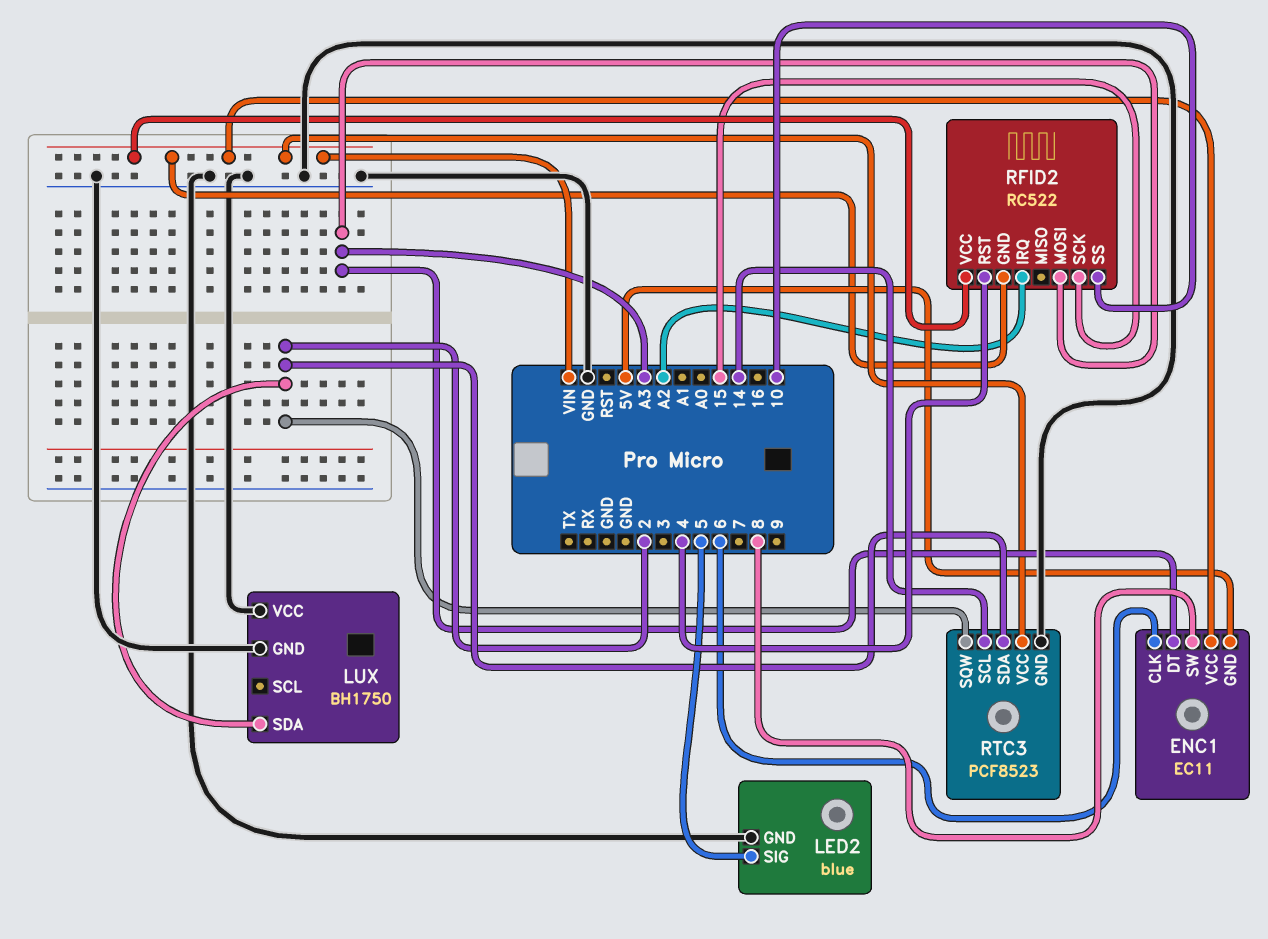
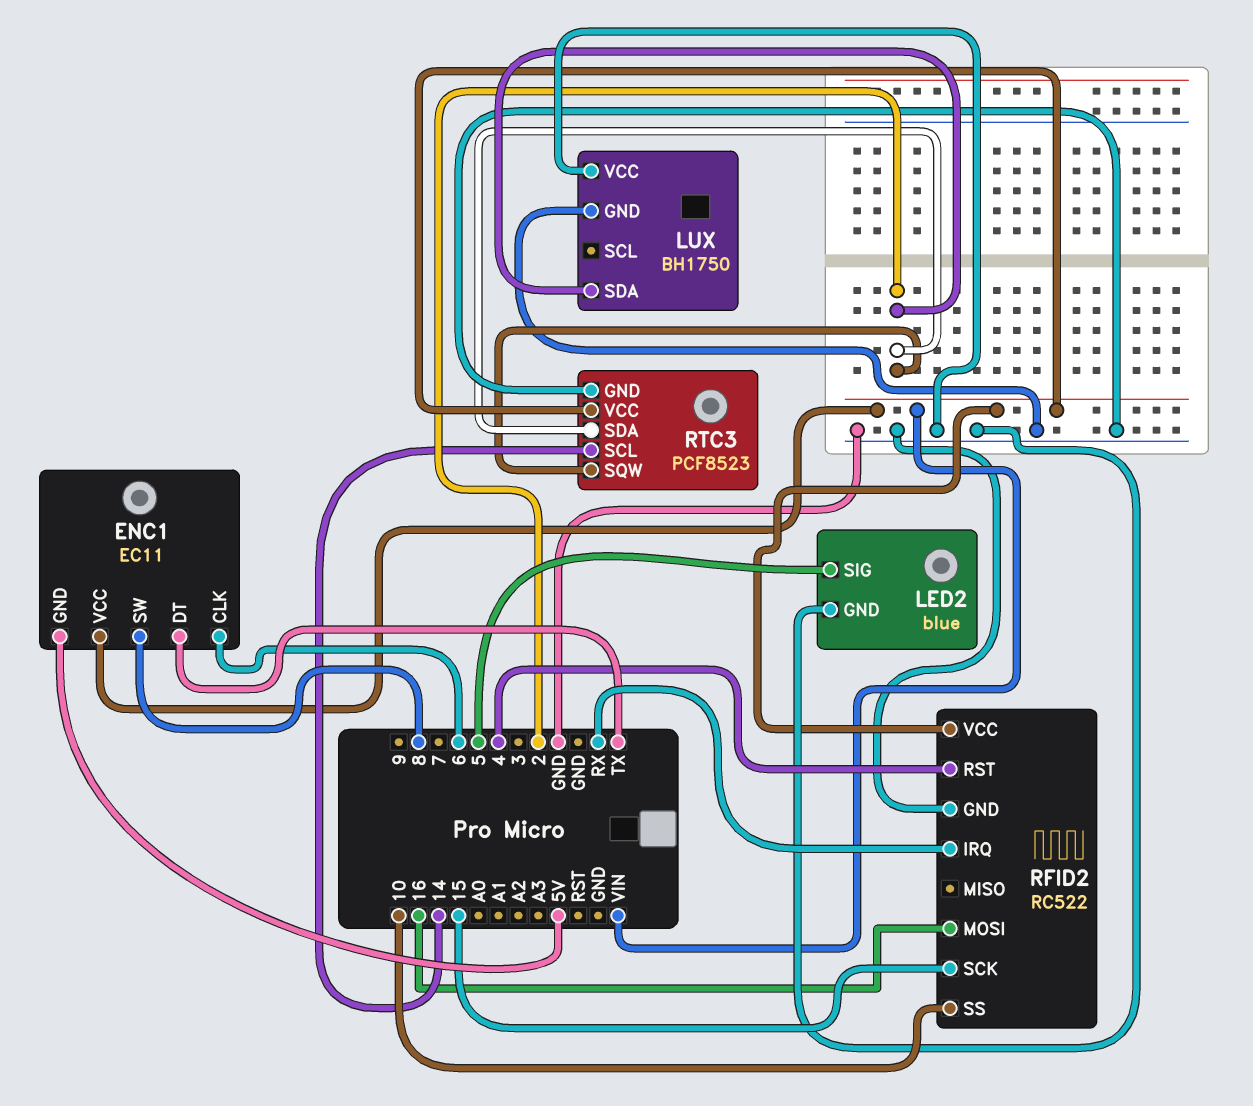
ENC1 pin DT: A3 -> TX
RFID2 pin GND: VIN -> GND
RFID2 pin IRQ: A2 -> RX
RFID2 pin MOSI: A3 -> 16

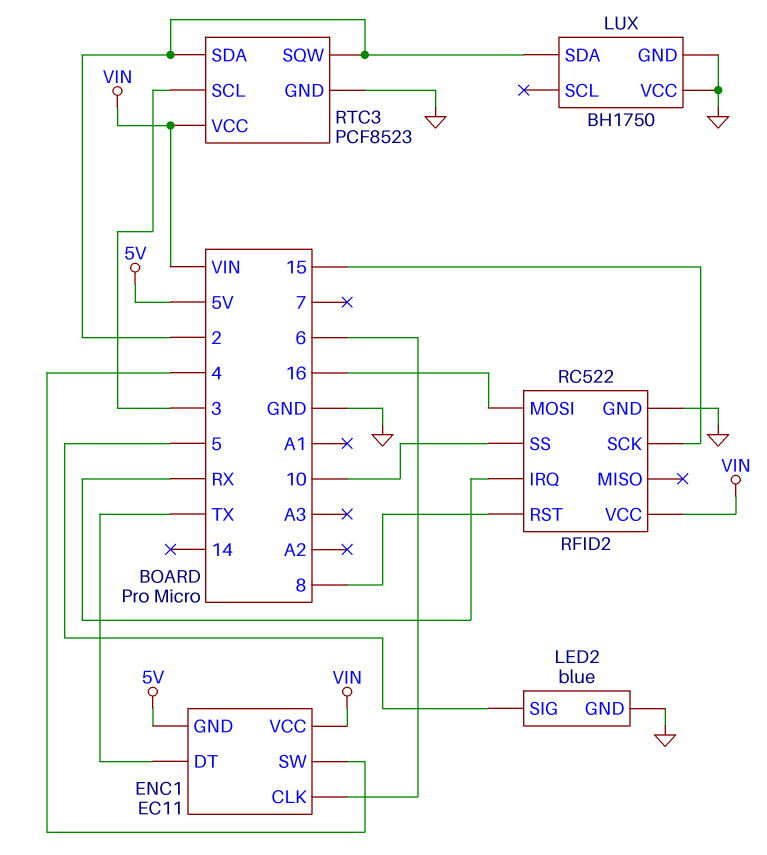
ENC1 pin SW: 8 -> 4
RFID2 pin RST: 4 -> 8
RTC3 pin SCL: 14 -> 3

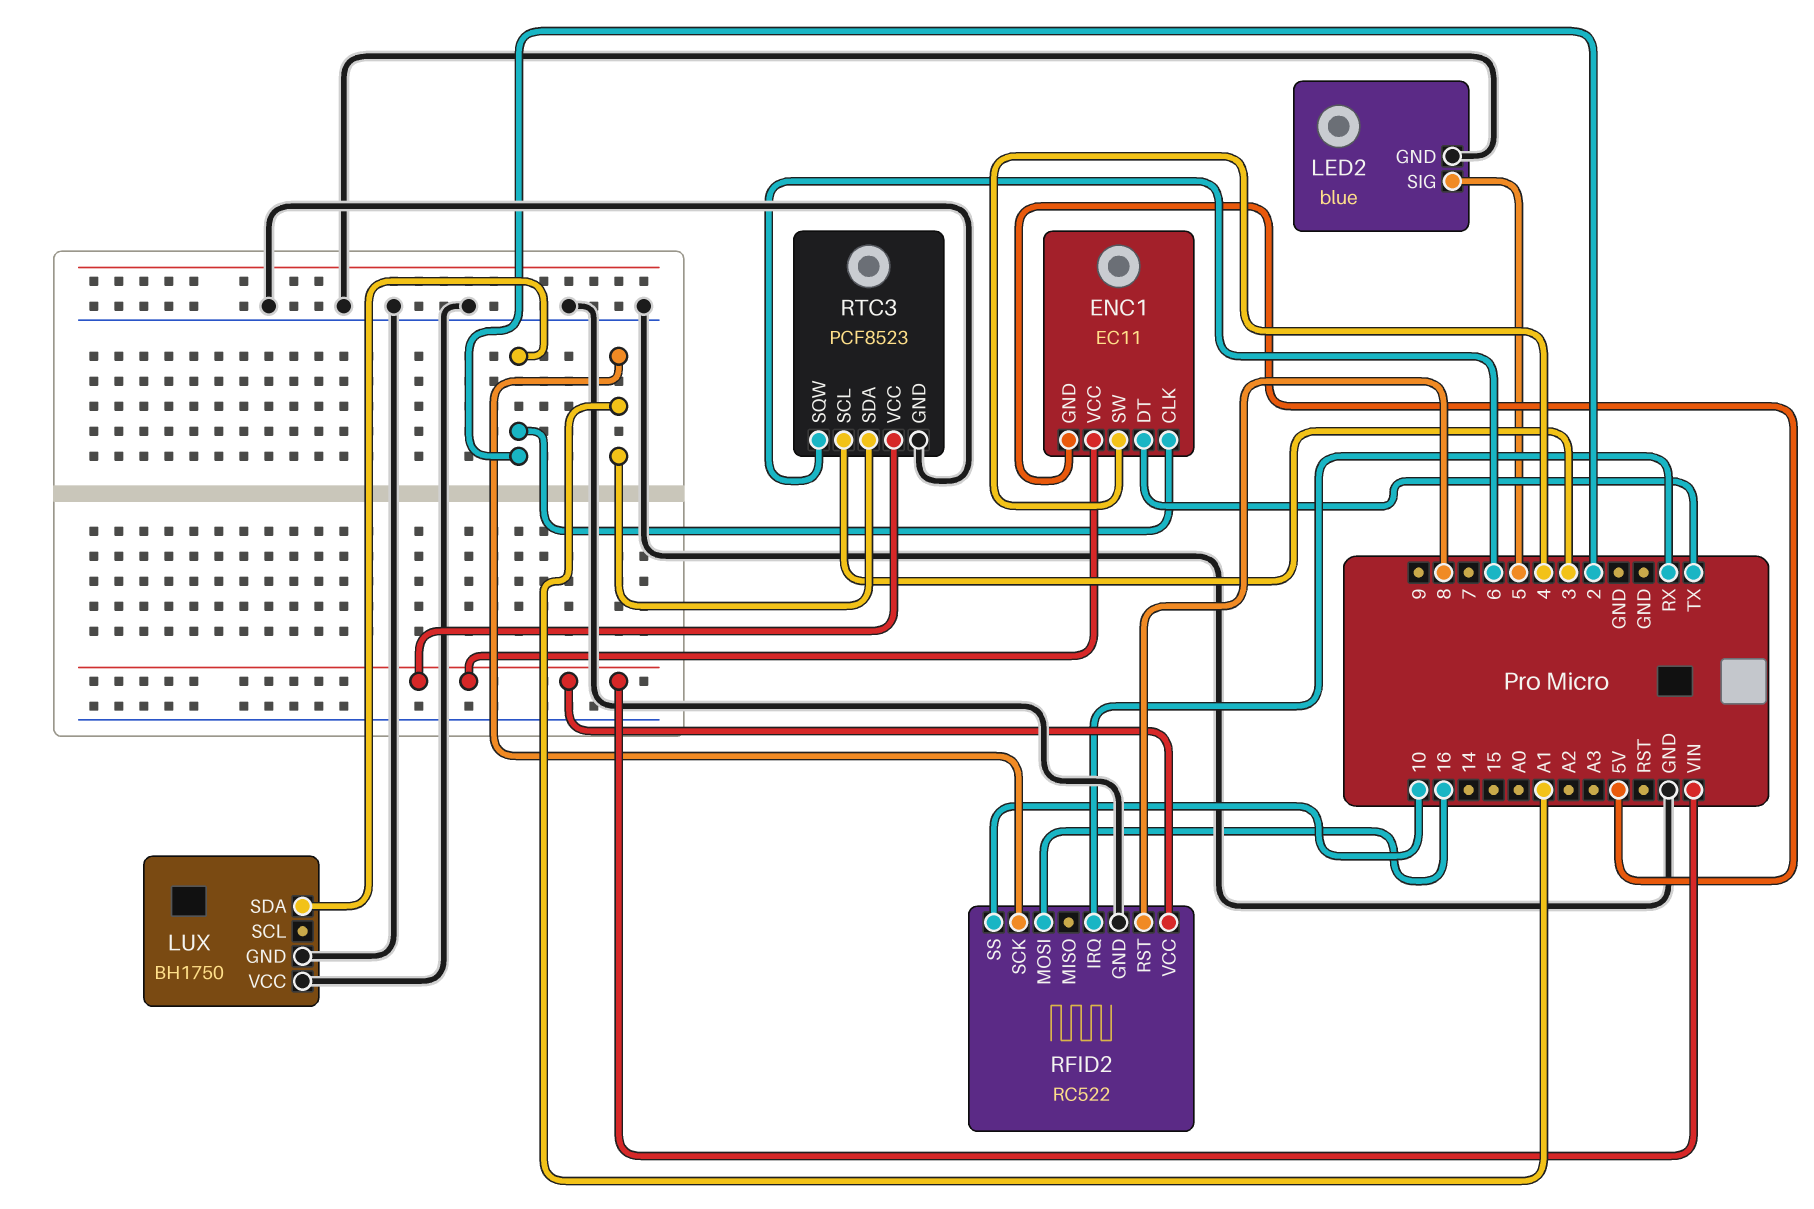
ENC1 pin CLK: 6 -> 2
RFID2 pin SCK: 15 -> A1
RTC3 pin SDA: 2 -> A1
RTC3 pin SQW: 2 -> 6

